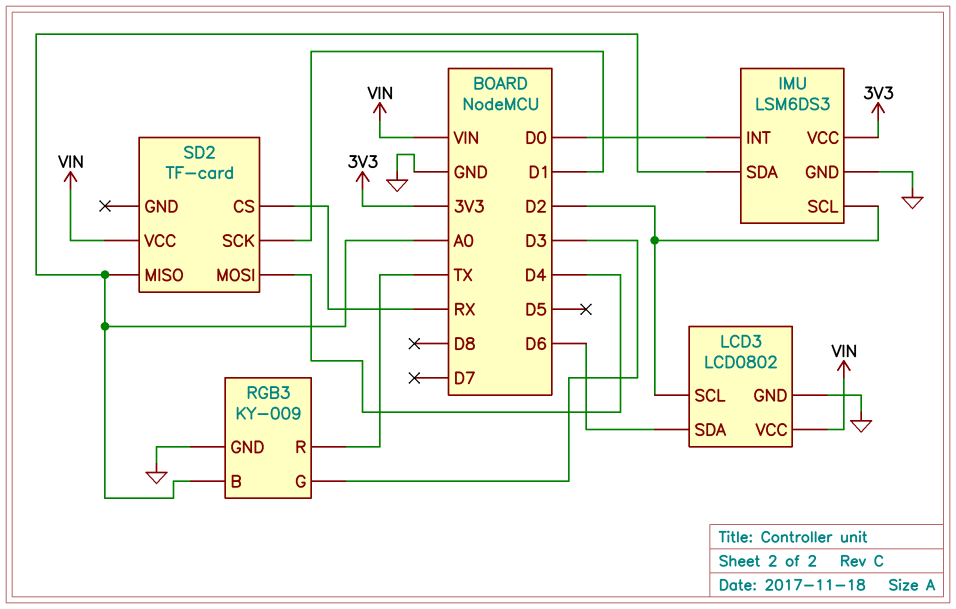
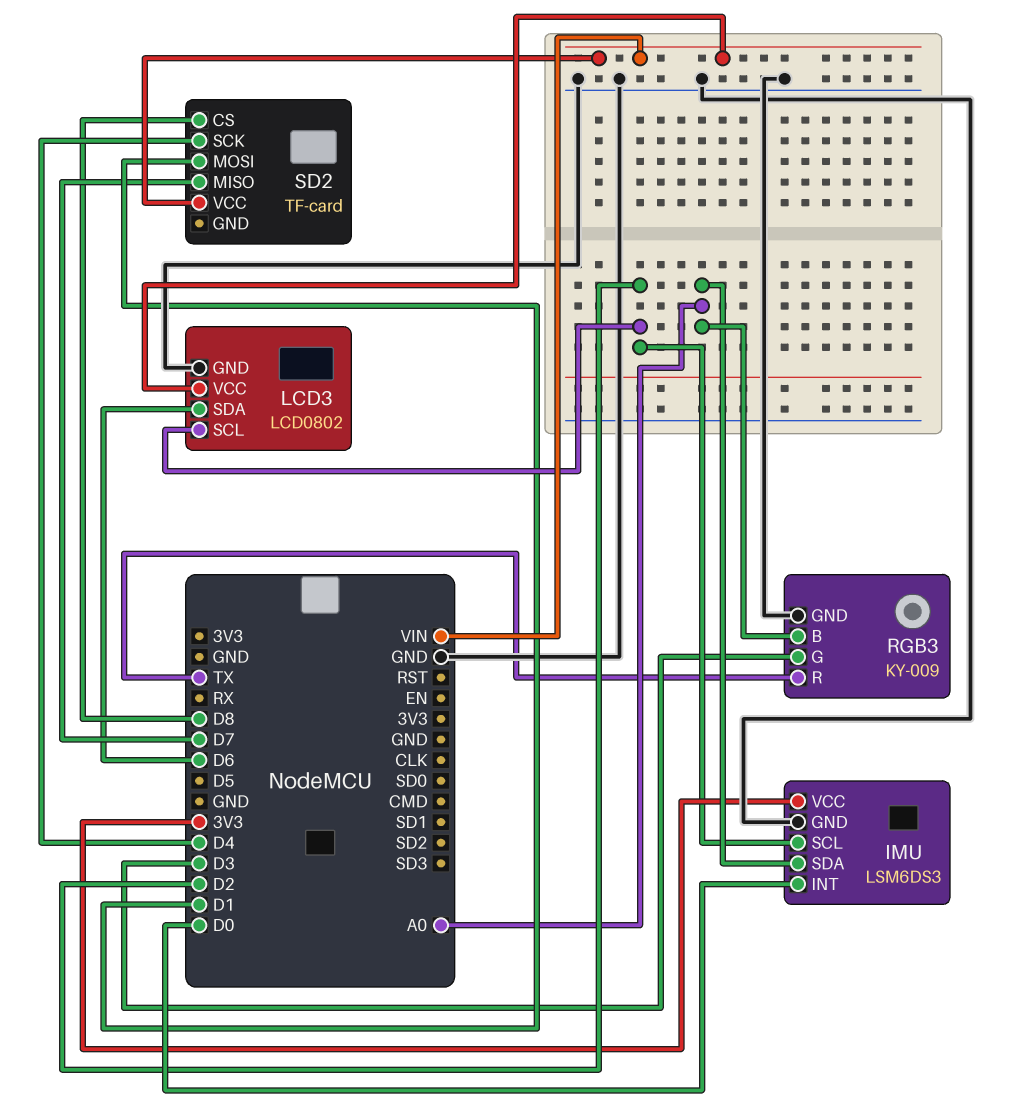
SD2 pin CS: RX -> D8
SD2 pin MISO: A0 -> D7
SD2 pin MOSI: D4 -> D1
SD2 pin SCK: D1 -> D4

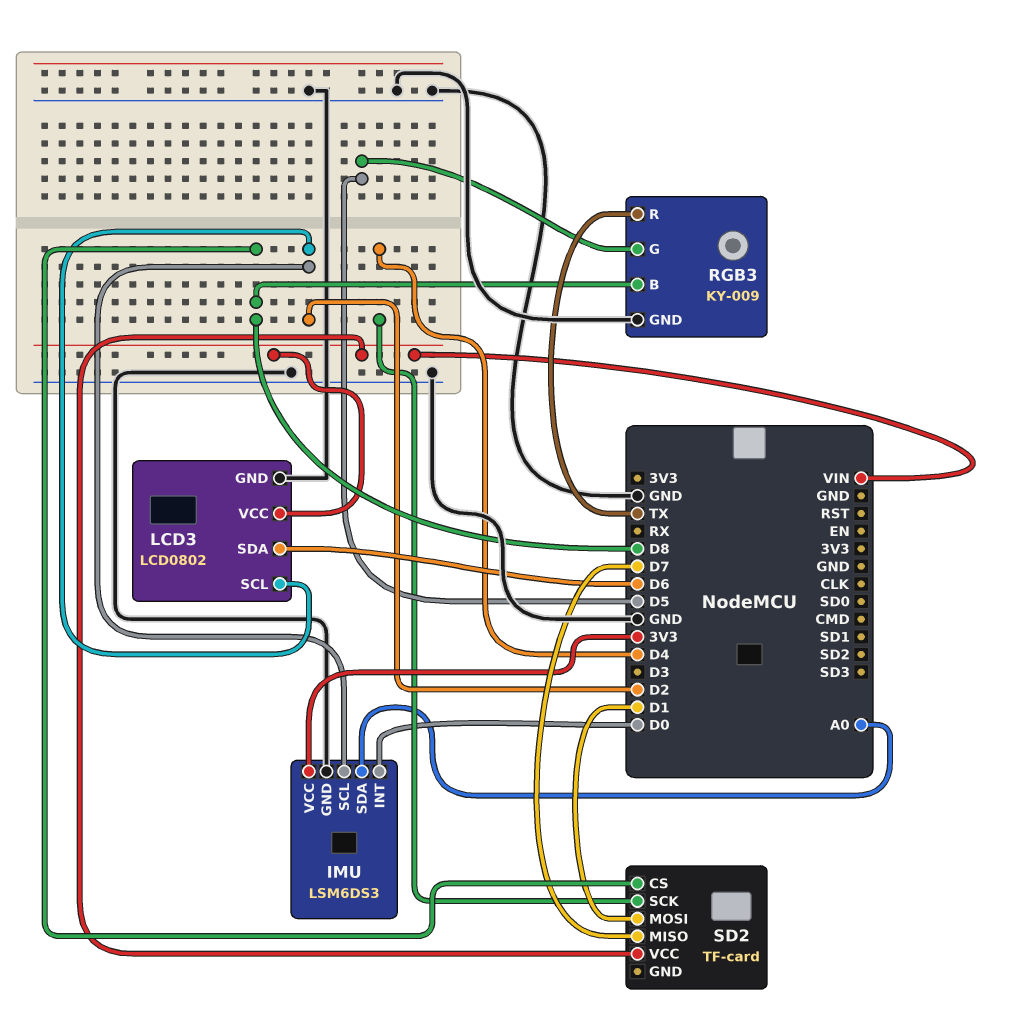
RGB3 pin B: A0 -> D8
RGB3 pin G: D3 -> D5

